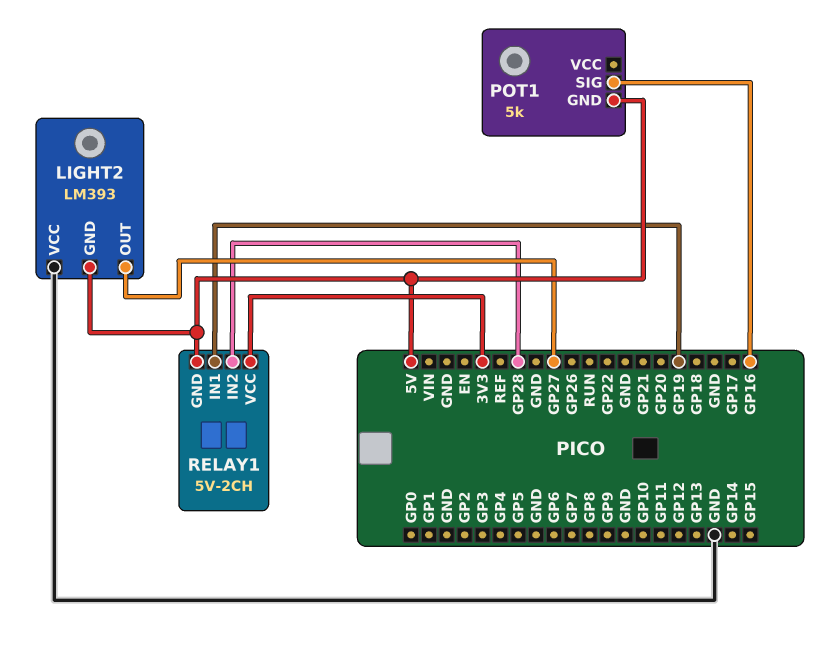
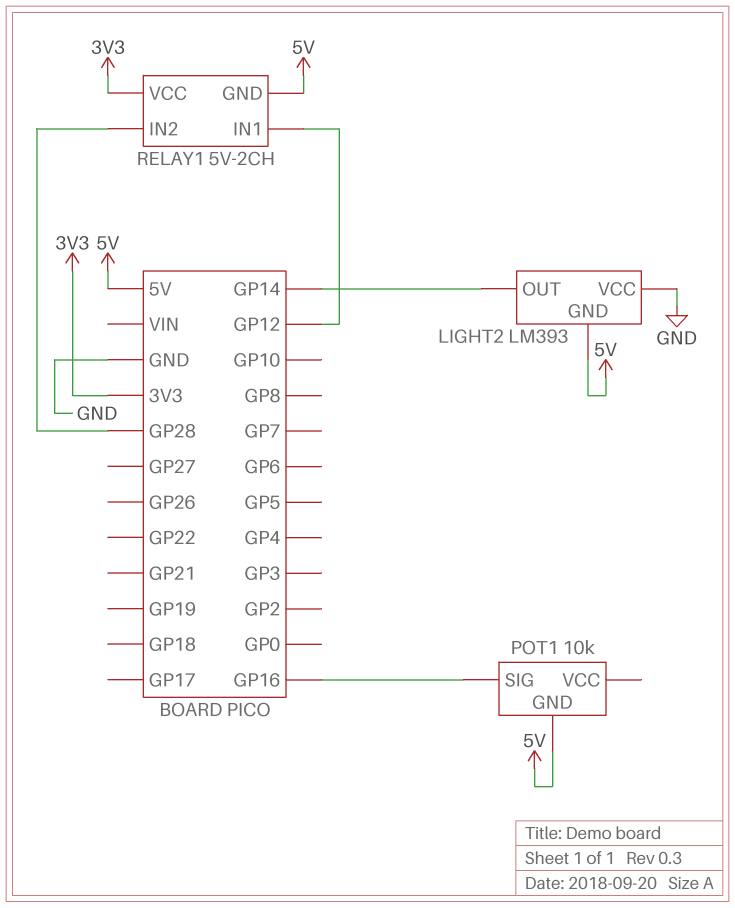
LIGHT2 pin OUT: GP27 -> GP14
POT1: 5k -> 10k
RELAY1 pin IN1: GP19 -> GP12

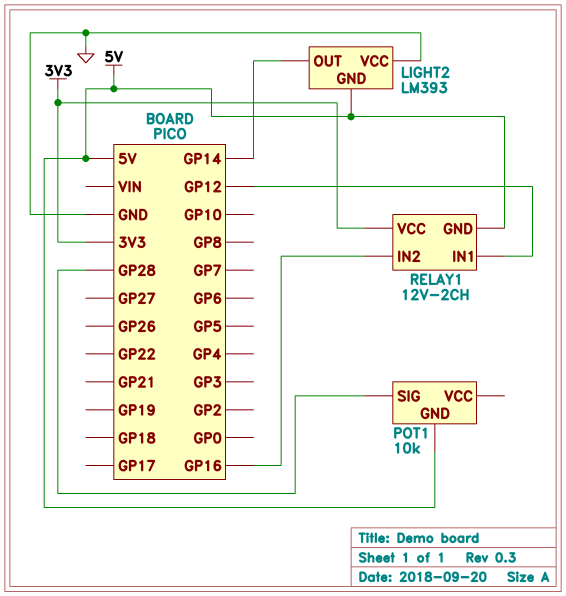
POT1 pin SIG: GP16 -> GP28
RELAY1: 5V-2CH -> 12V-2CH
RELAY1 pin IN2: GP28 -> GP16

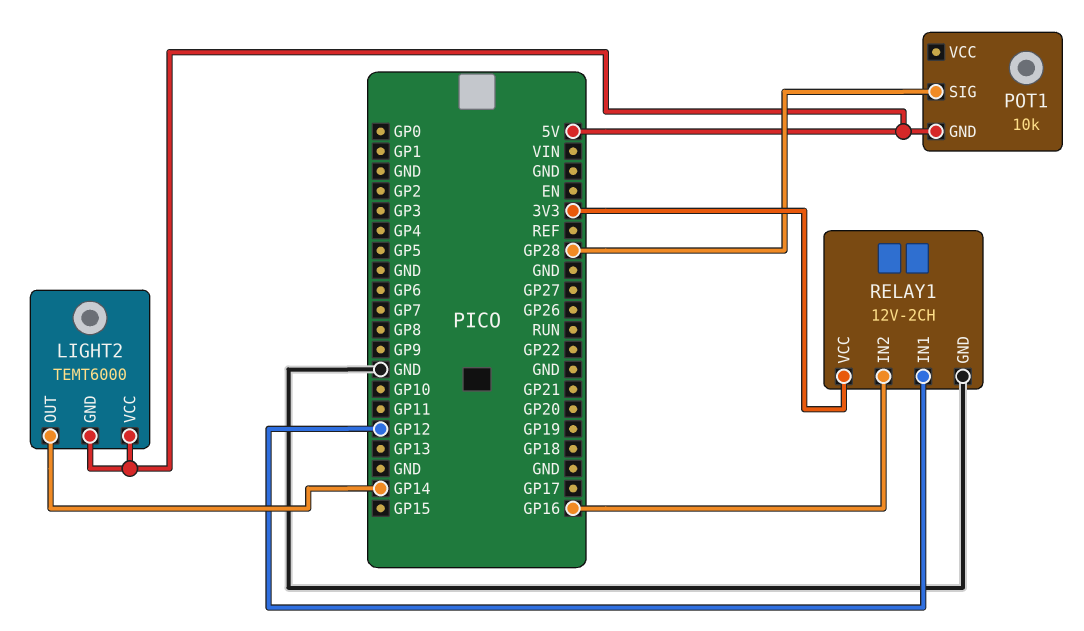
LIGHT2: LM393 -> TEMT6000
LIGHT2 pin VCC: GND -> 5V
RELAY1 pin GND: 5V -> GND

